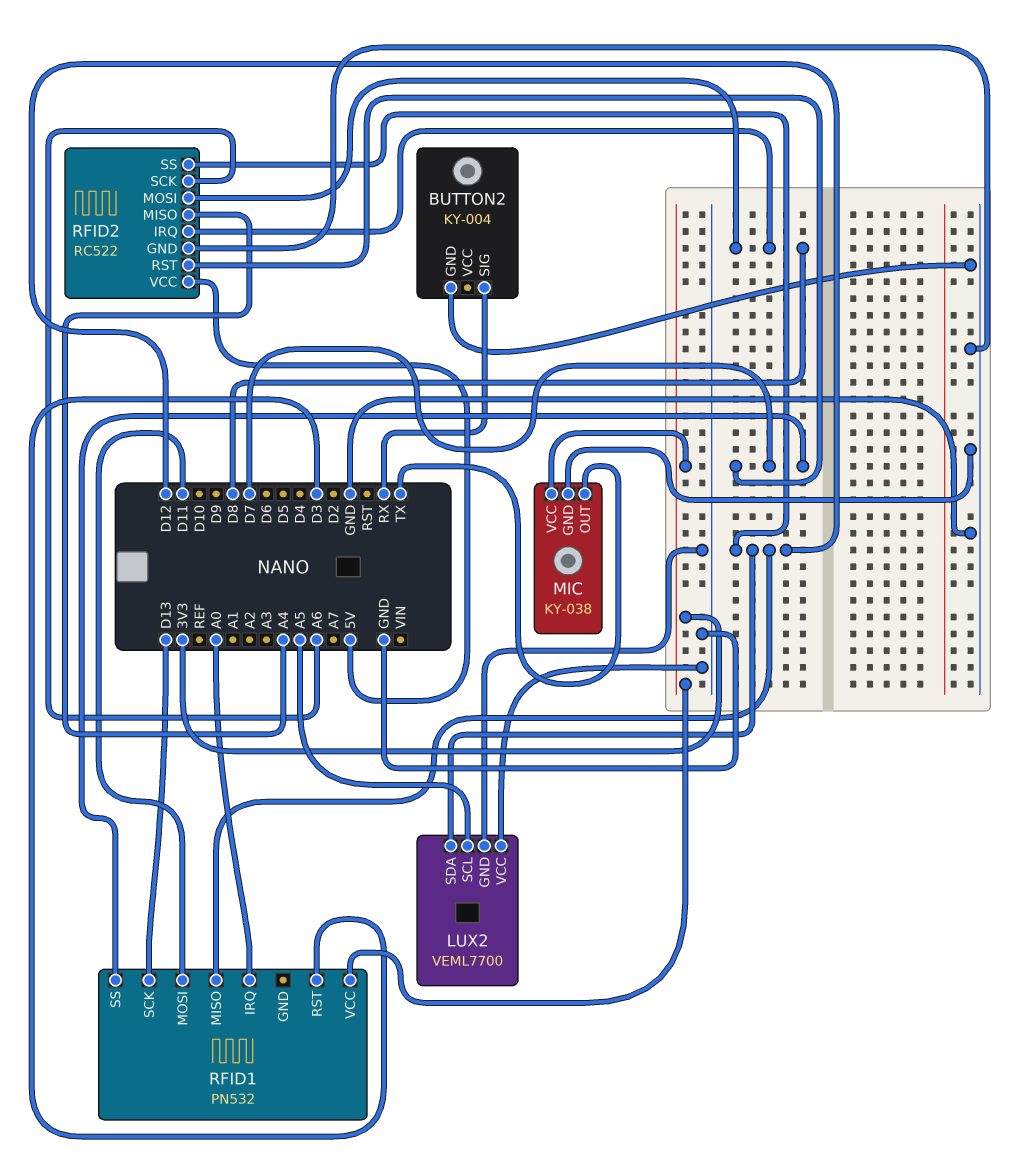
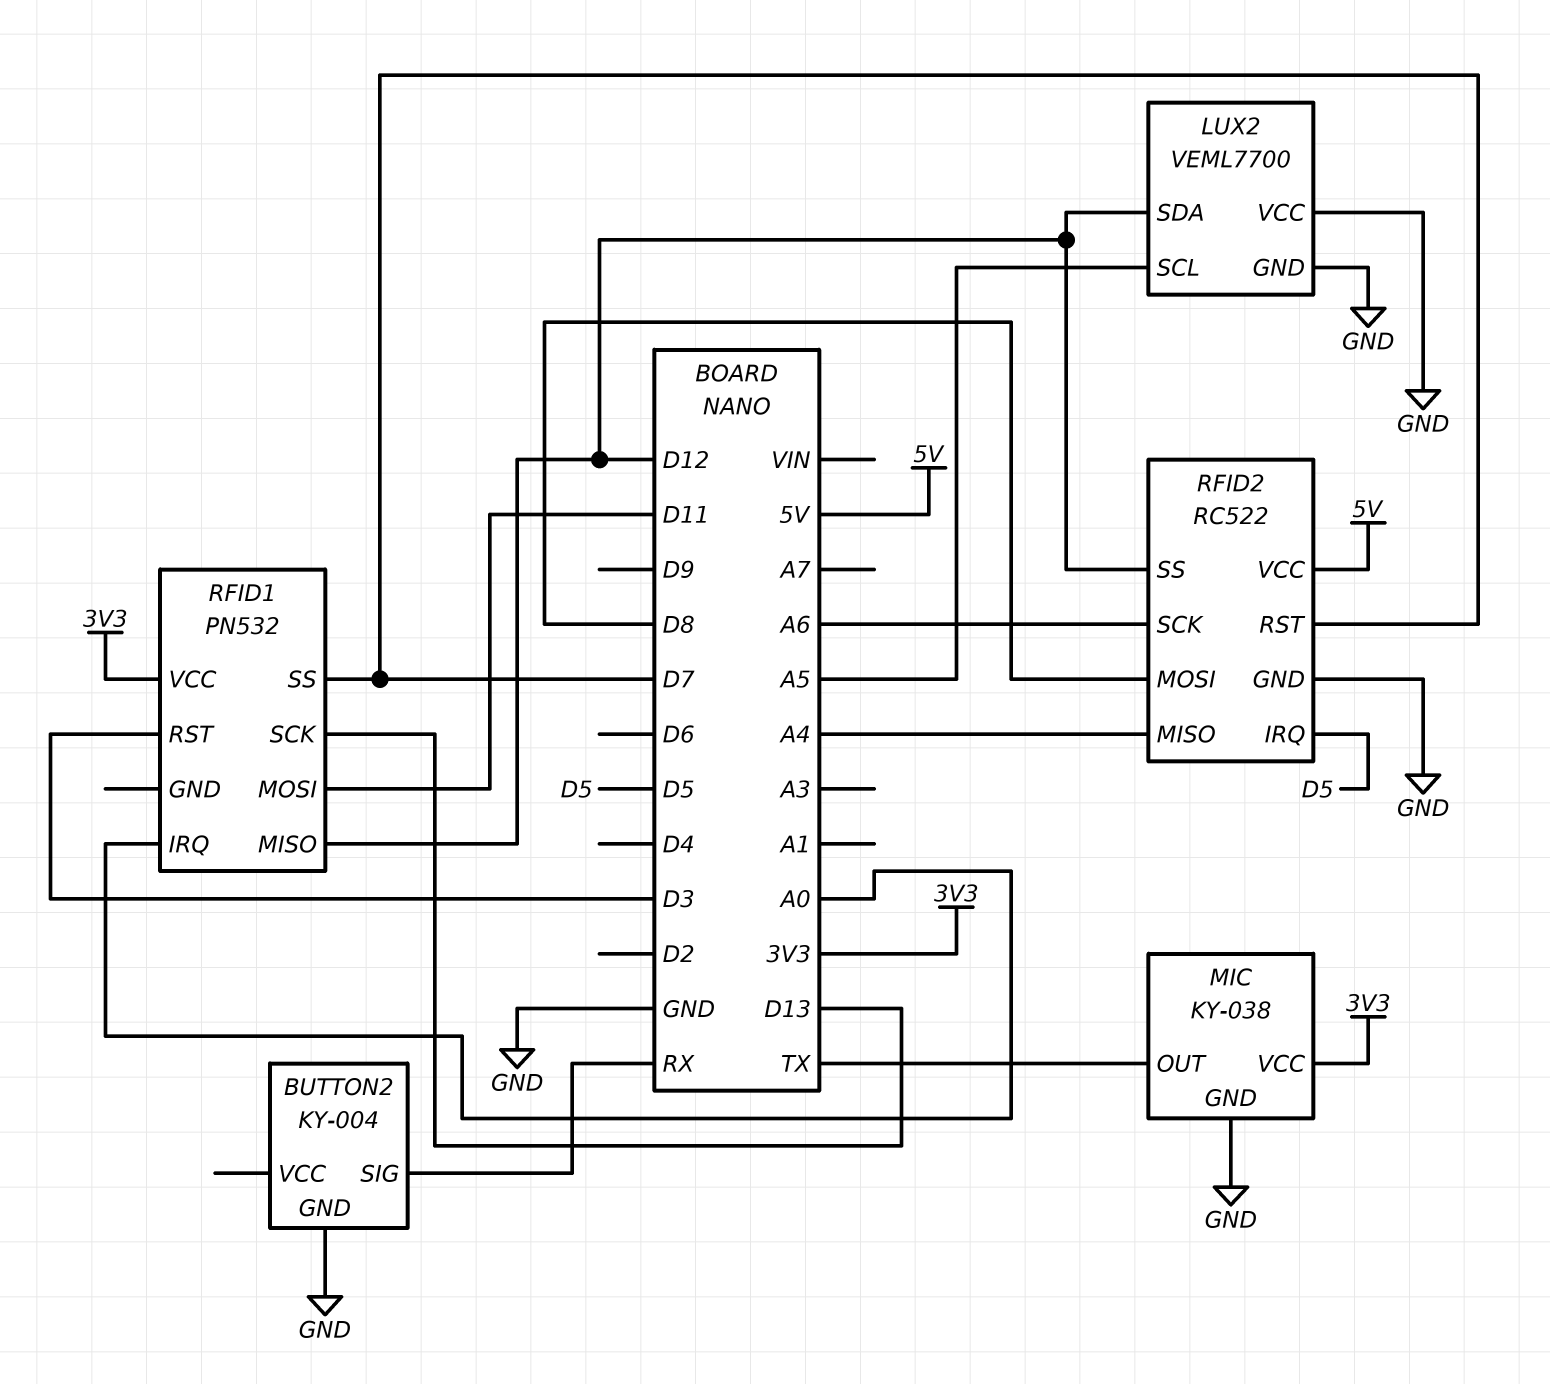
RFID2 pin IRQ: D8 -> D5

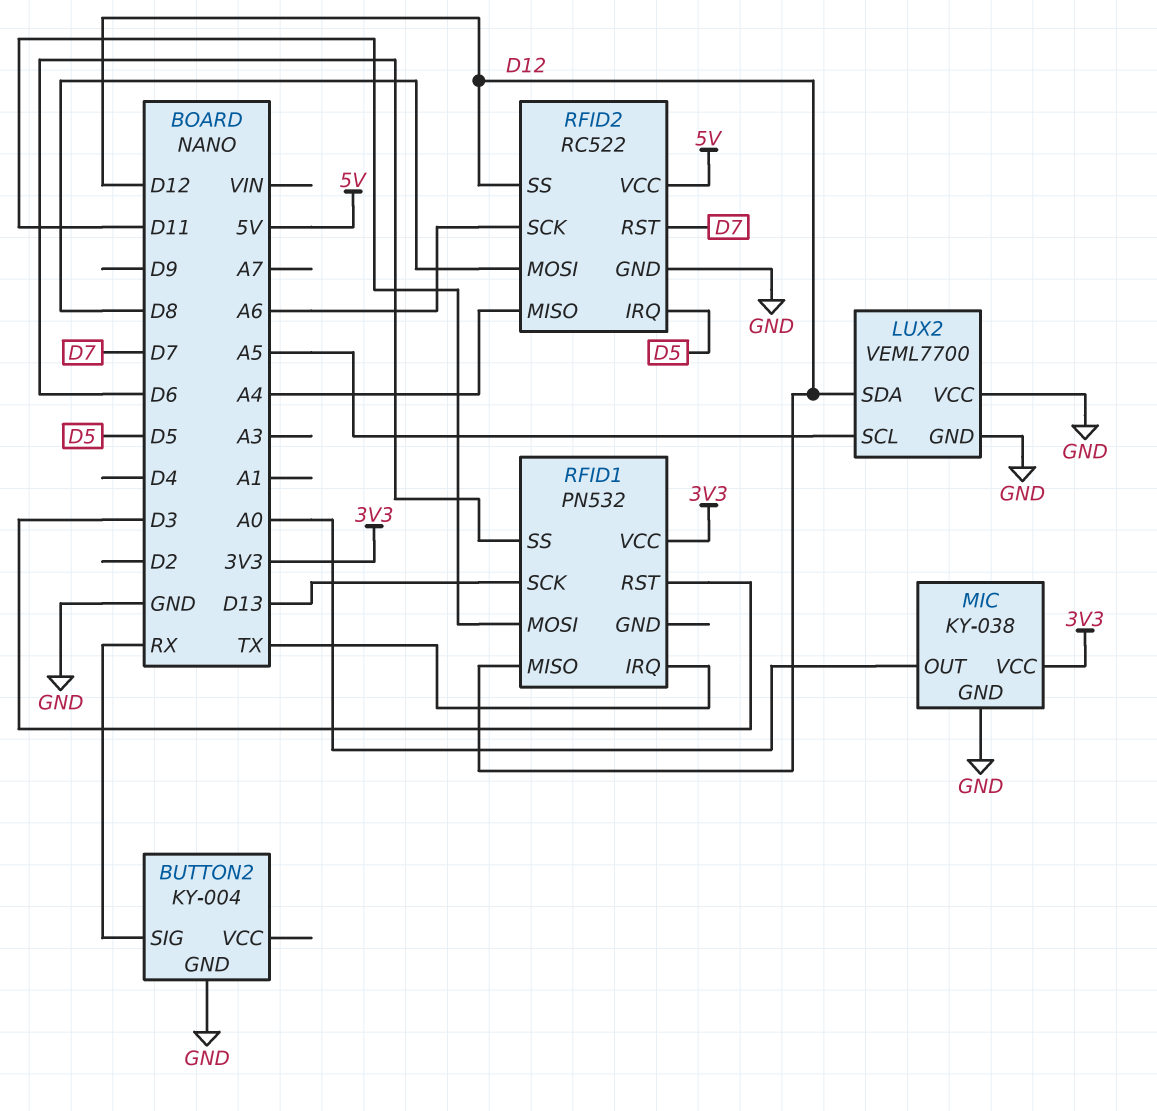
MIC pin OUT: TX -> A0
RFID1 pin IRQ: A0 -> TX
RFID1 pin SS: D7 -> D6

